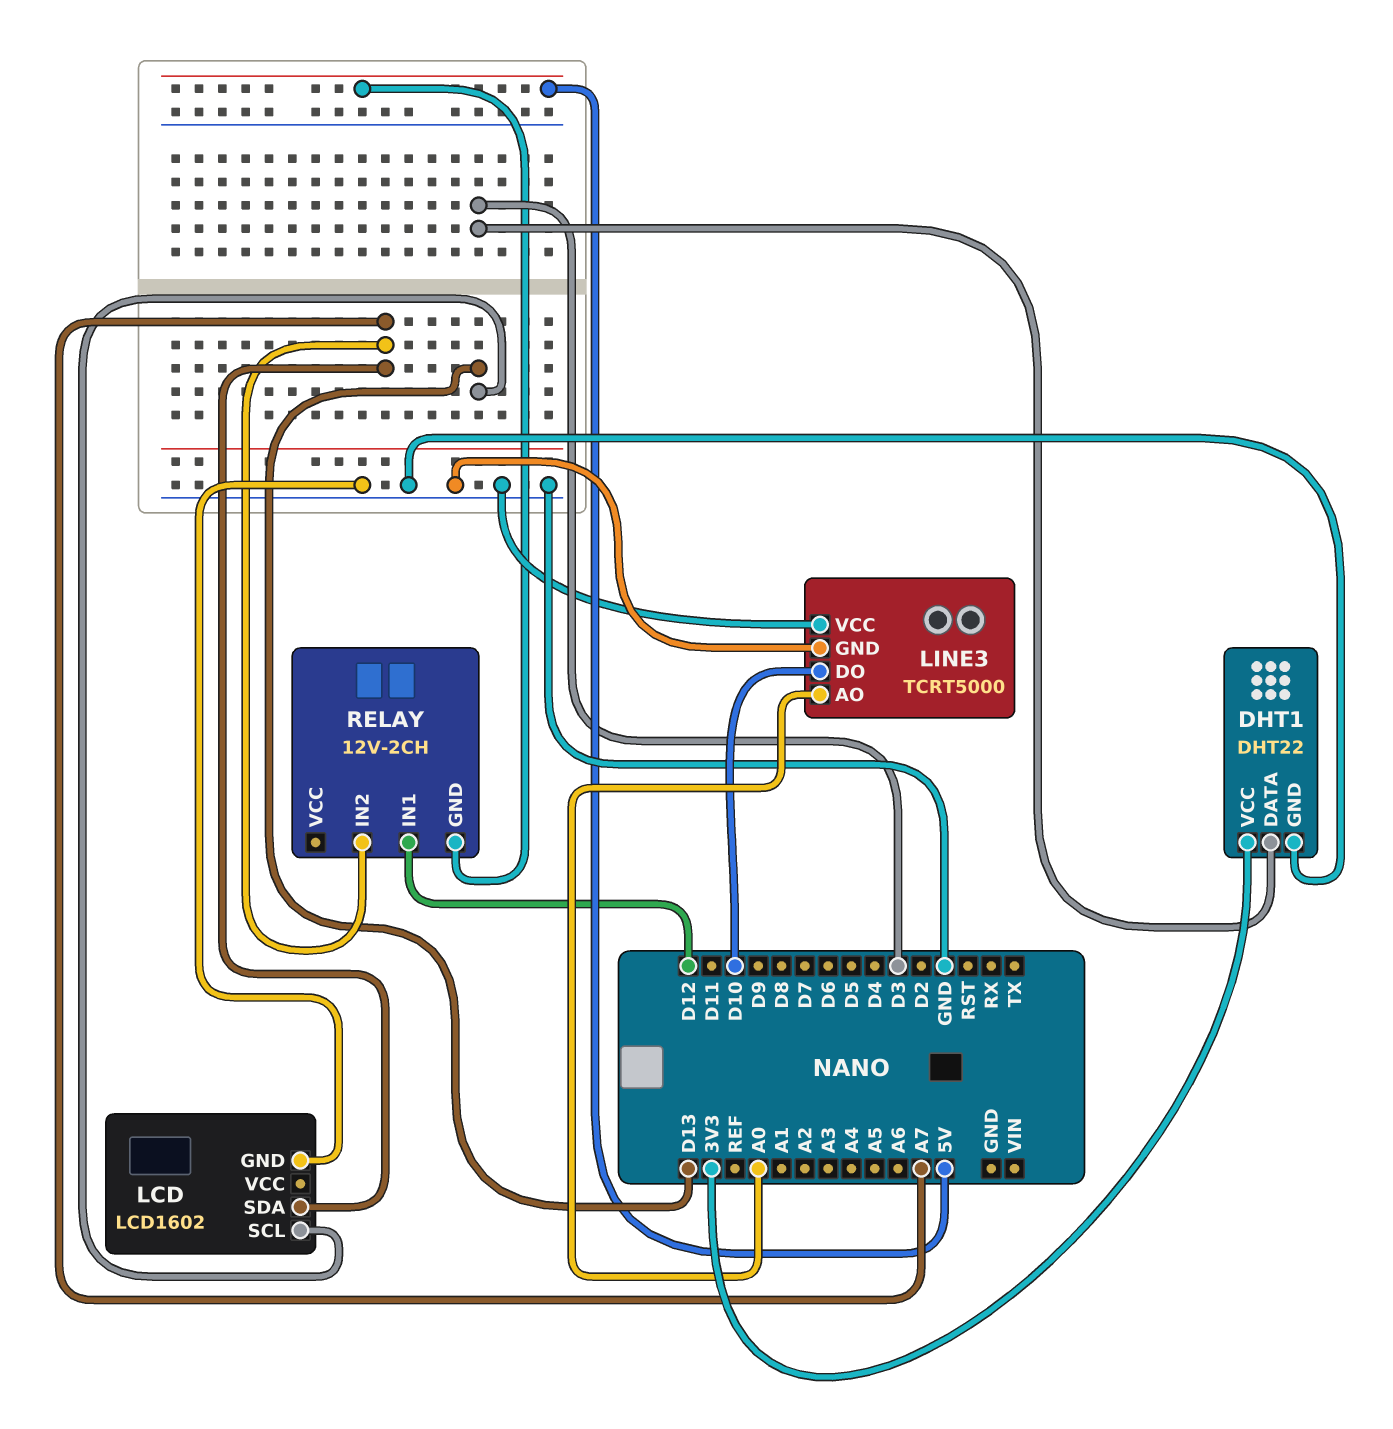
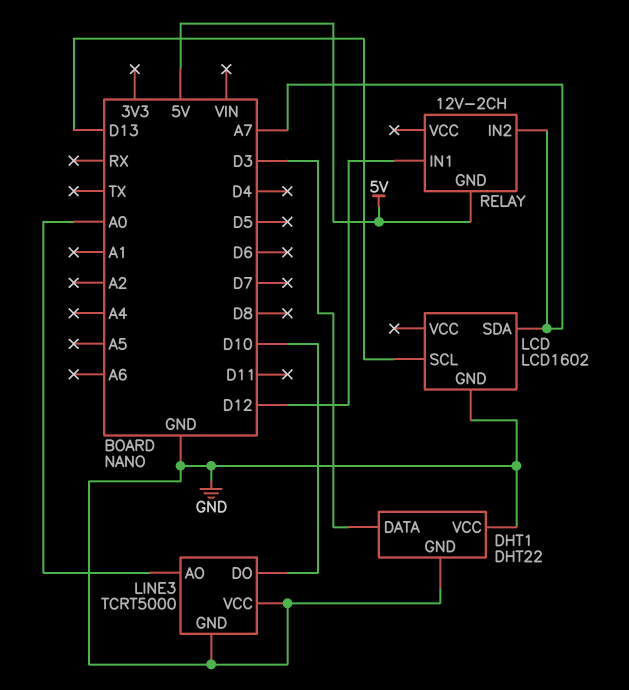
DHT1 pin VCC: 3V3 -> GND

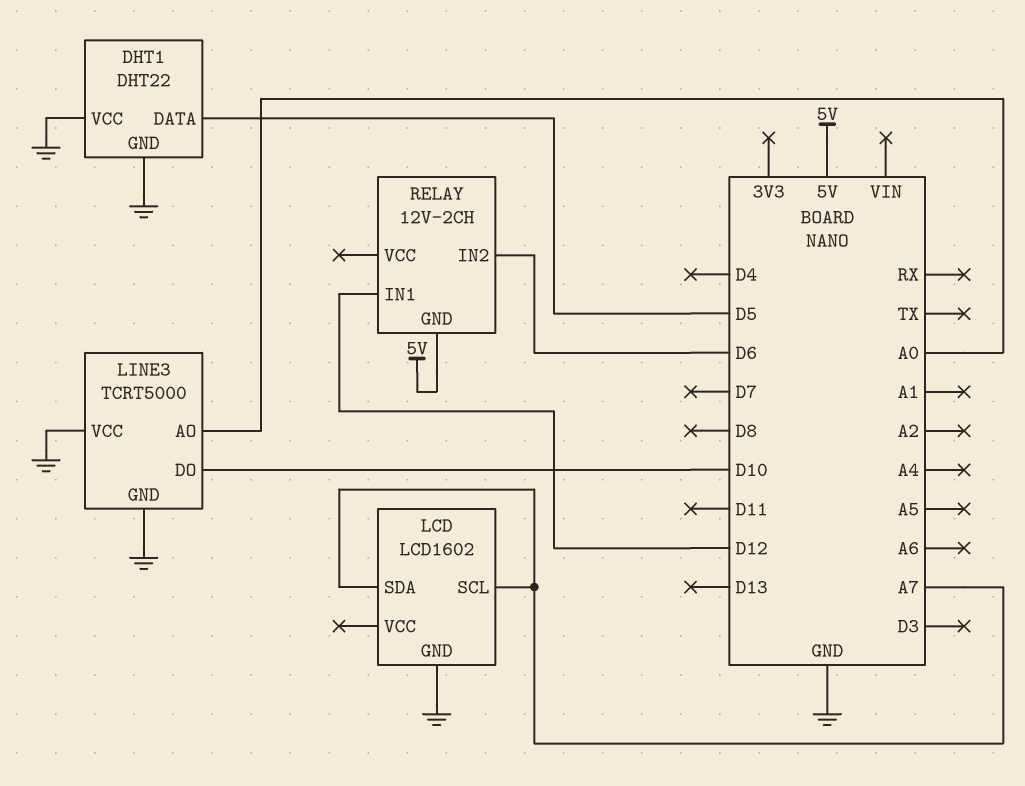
DHT1 pin DATA: D3 -> D5
LCD pin SCL: D13 -> A7
RELAY pin IN2: A7 -> D6

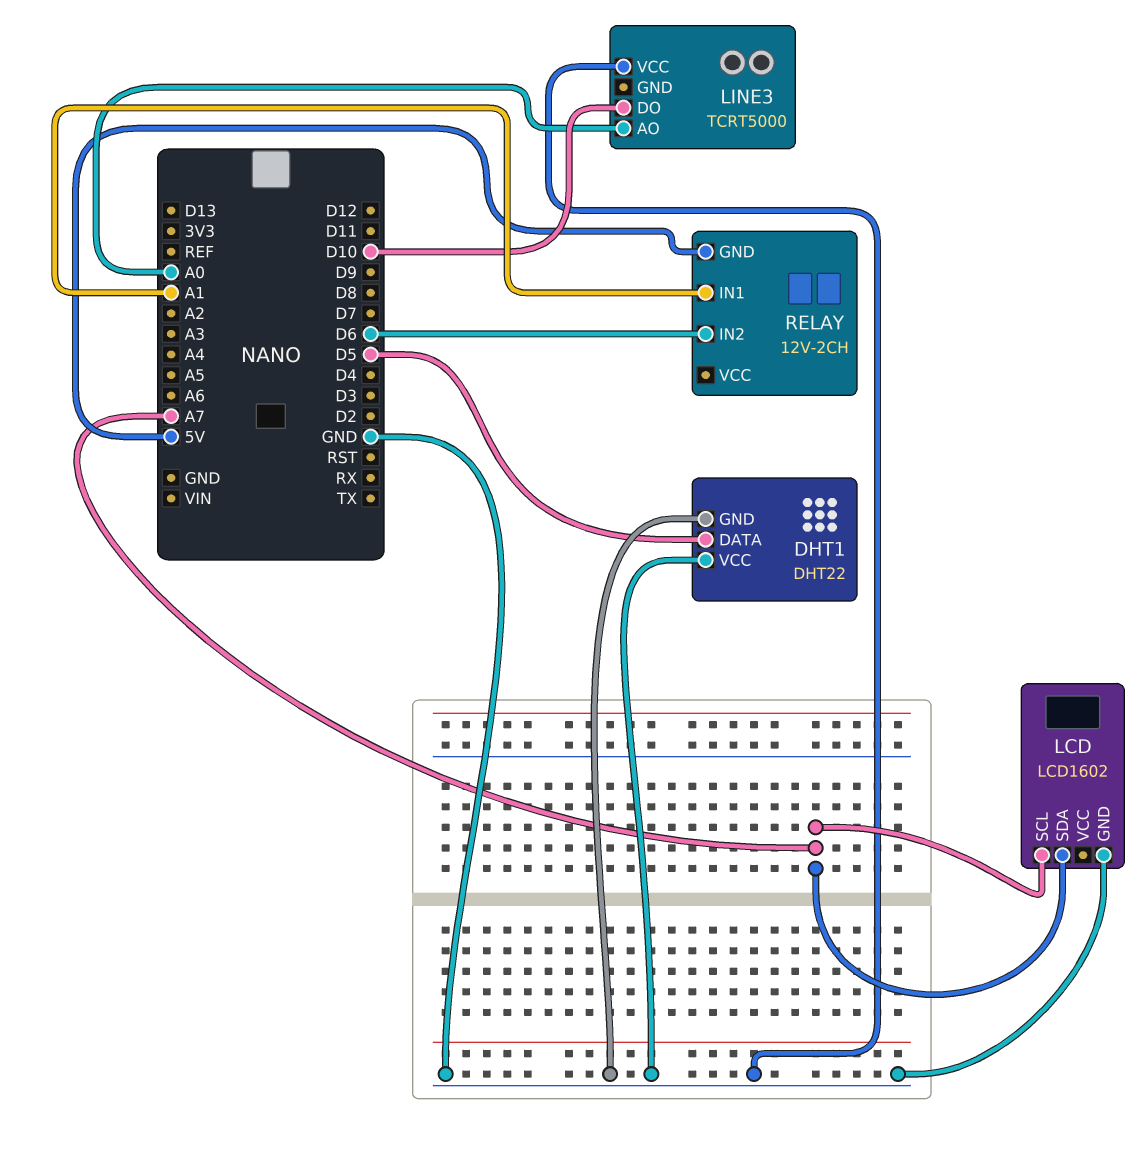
LINE3 pin GND: GND -> none
RELAY pin IN1: D12 -> A1

